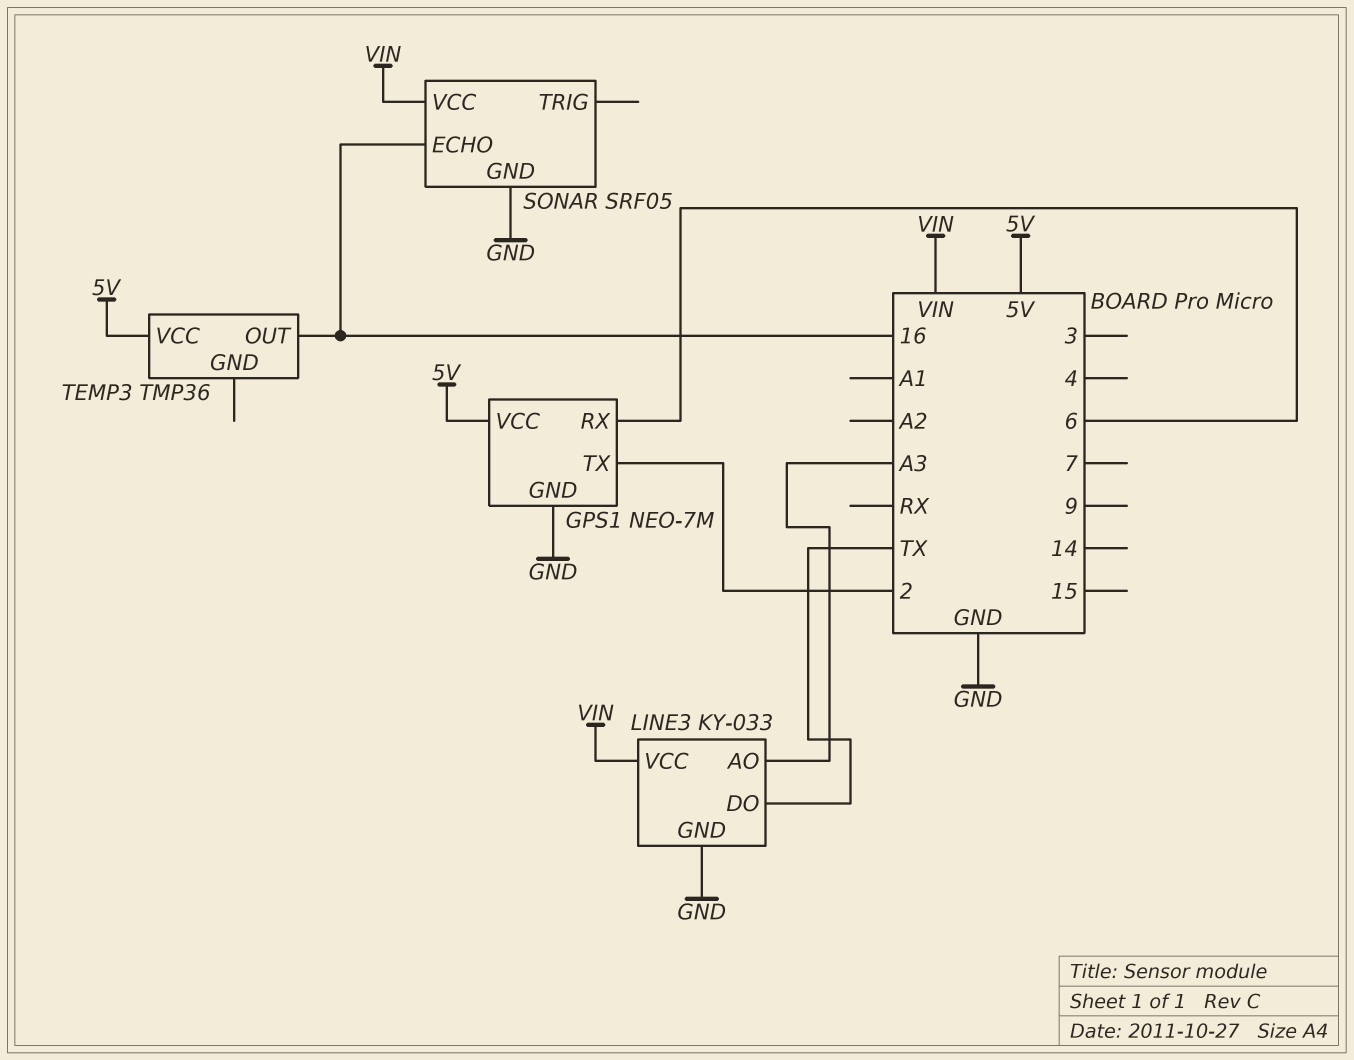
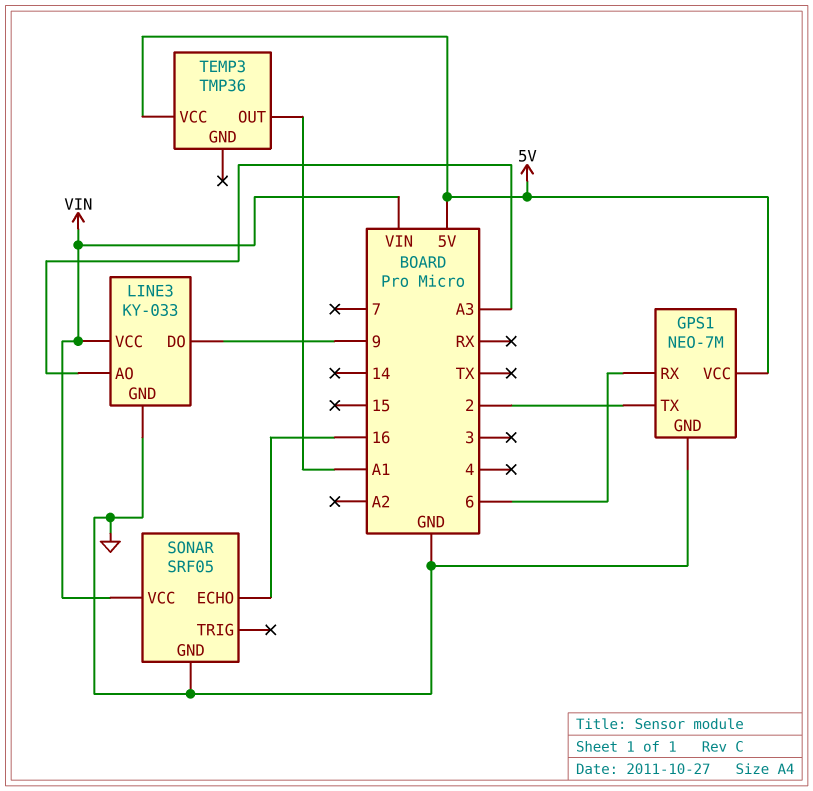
LINE3 pin DO: TX -> 9
TEMP3 pin OUT: 16 -> A1

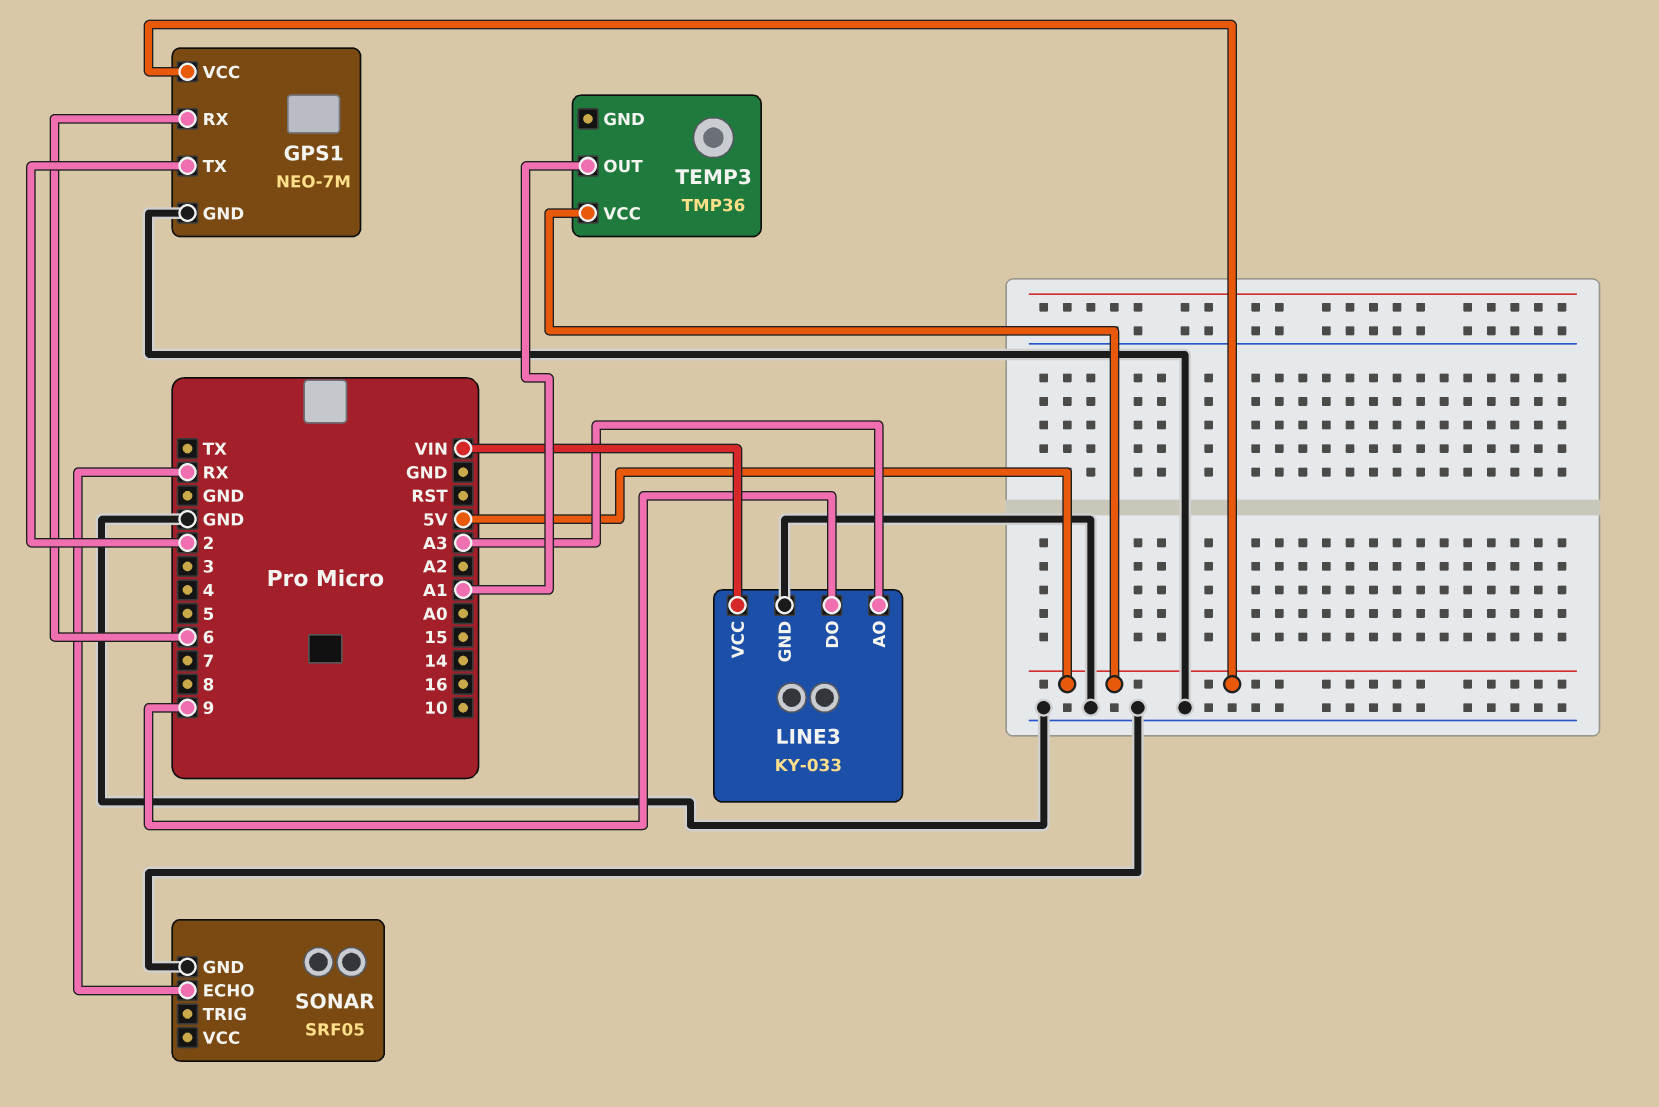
SONAR pin ECHO: 16 -> RX
SONAR pin VCC: VIN -> none

